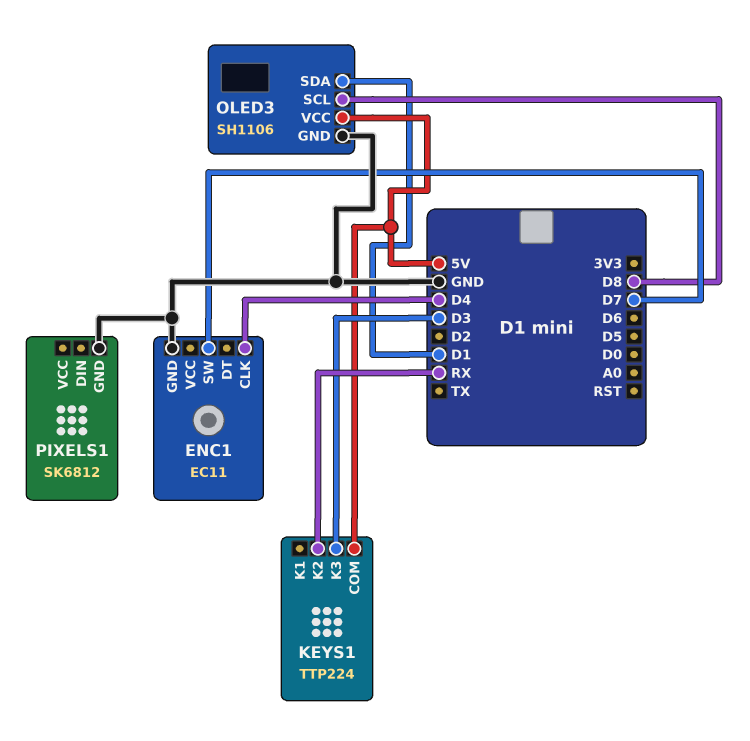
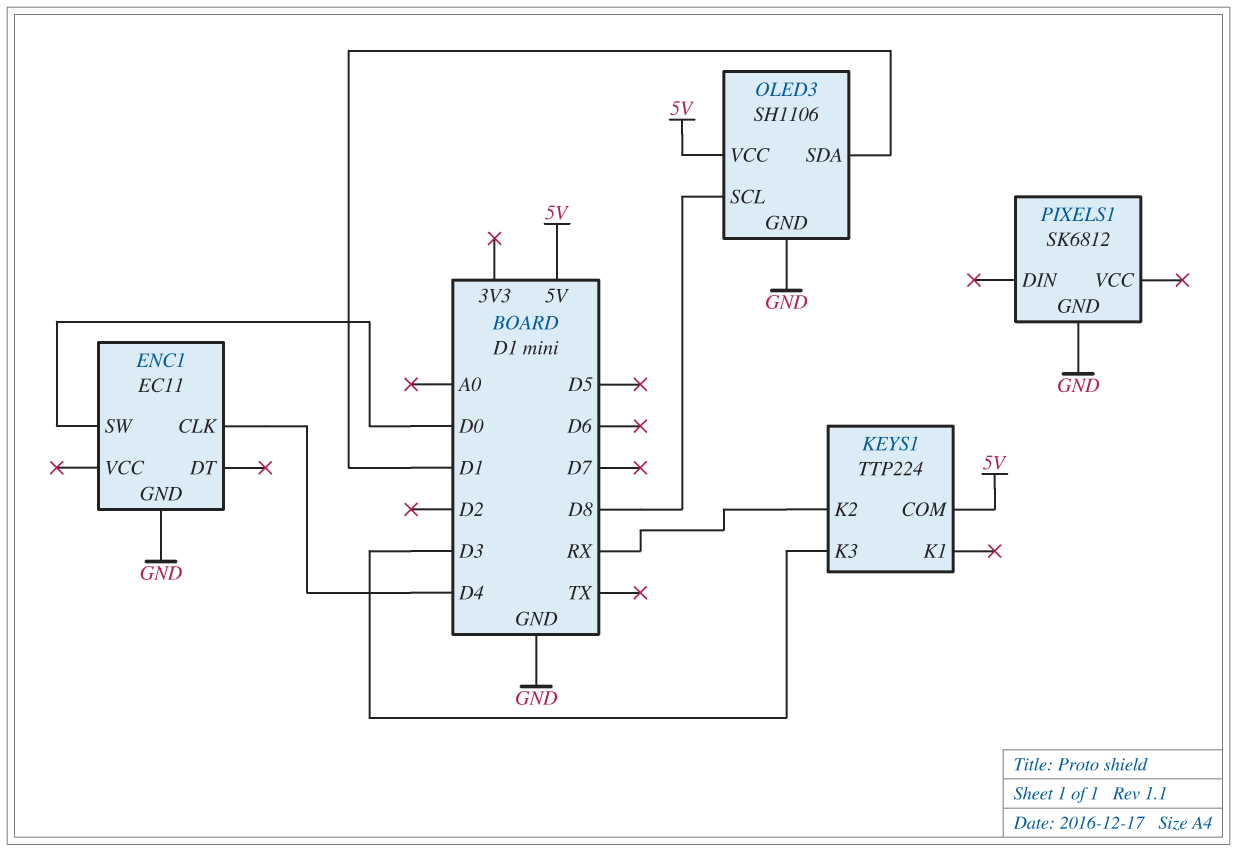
ENC1 pin SW: D7 -> D0

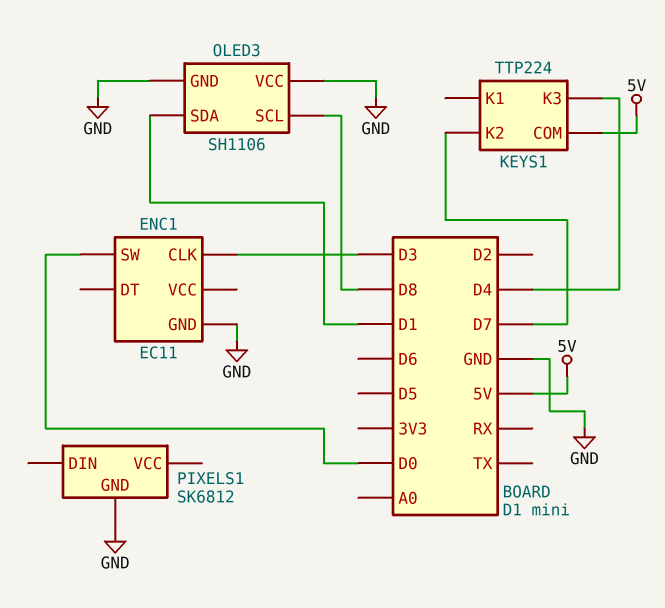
ENC1 pin CLK: D4 -> D3
KEYS1 pin K2: RX -> D7
KEYS1 pin K3: D3 -> D4
OLED3 pin VCC: 5V -> GND

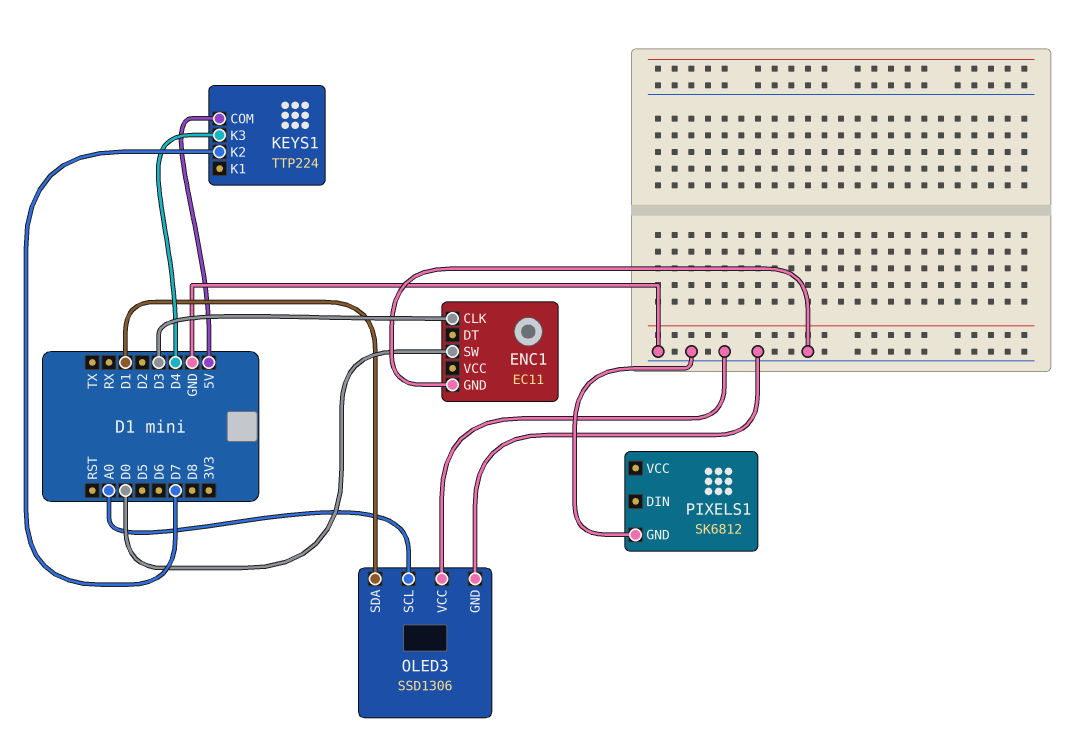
OLED3: SH1106 -> SSD1306
OLED3 pin SCL: D8 -> A0

